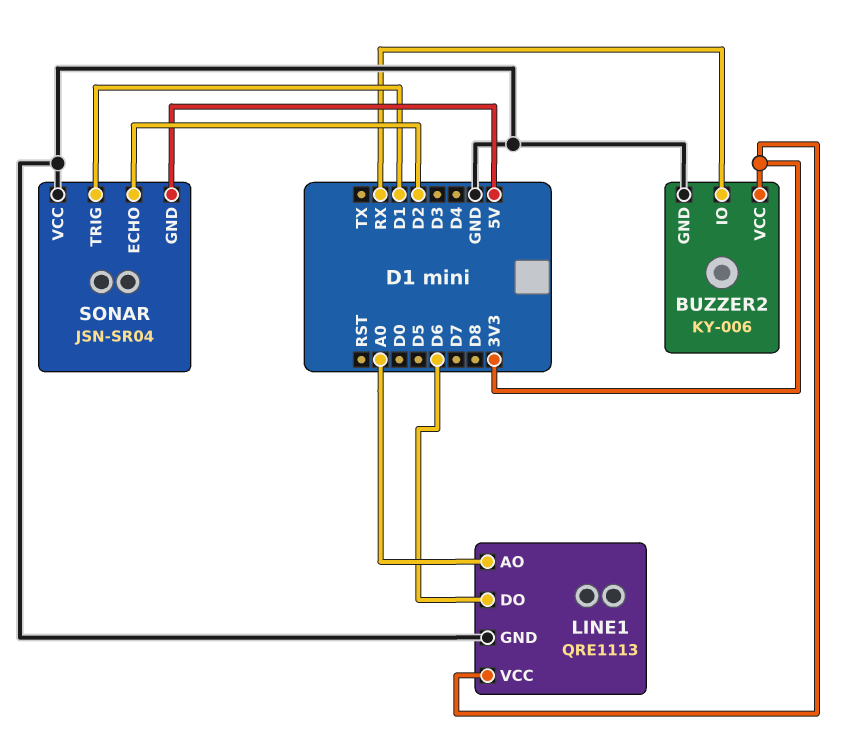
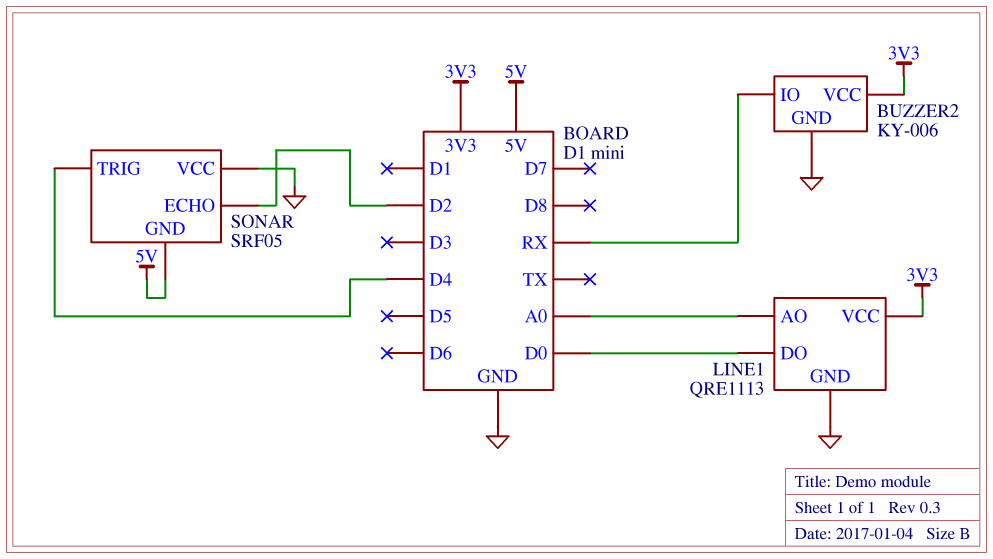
LINE1 pin DO: D6 -> D0
SONAR: JSN-SR04 -> SRF05
SONAR pin TRIG: D1 -> D4

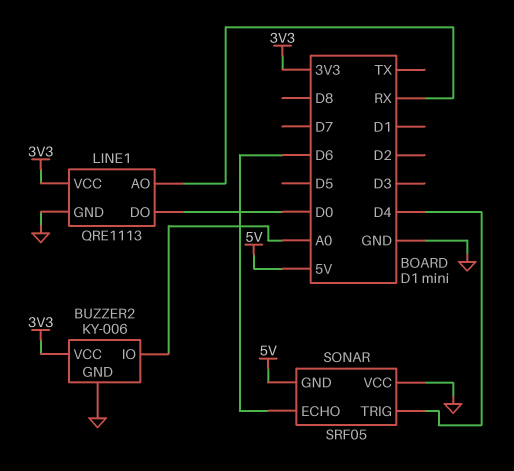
BUZZER2 pin IO: RX -> A0
LINE1 pin AO: A0 -> RX
SONAR pin ECHO: D2 -> D6

